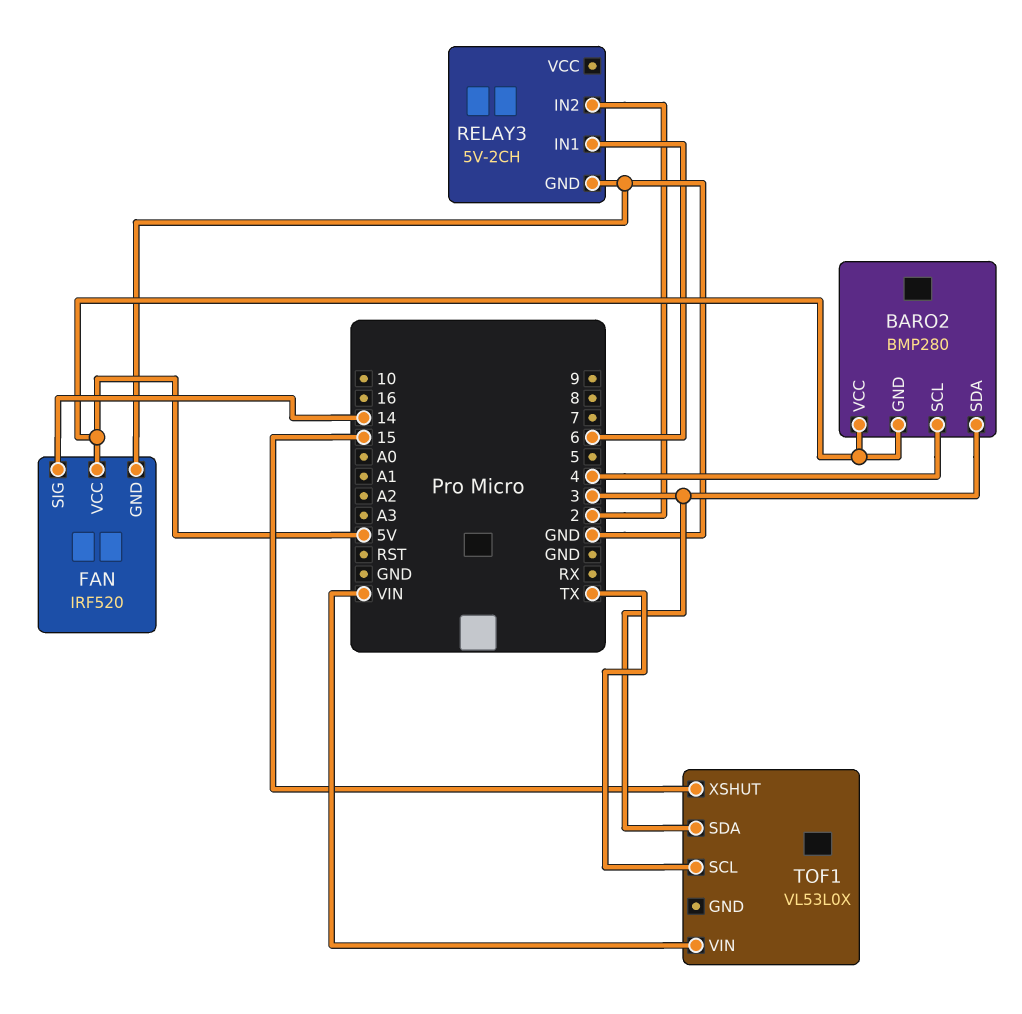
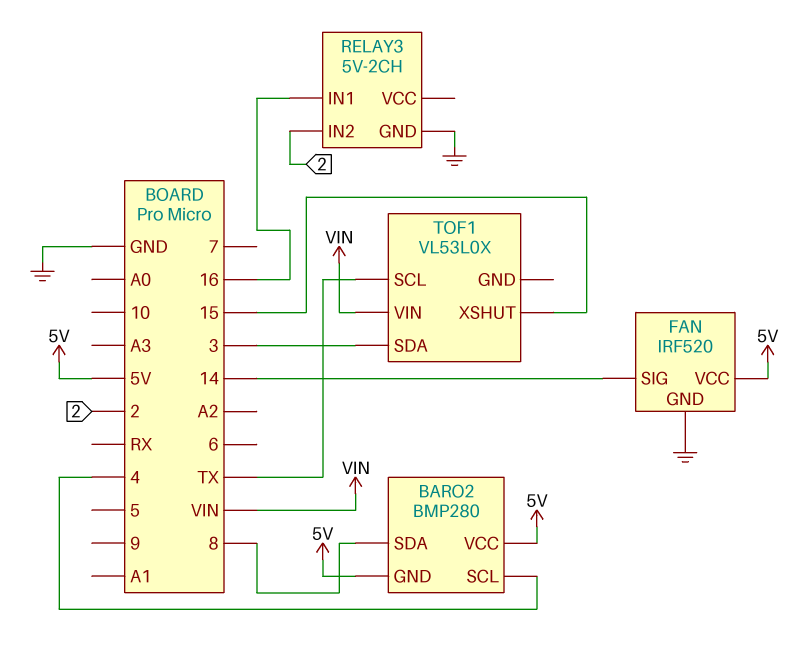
BARO2 pin SDA: 3 -> 8
RELAY3 pin IN1: 6 -> 16

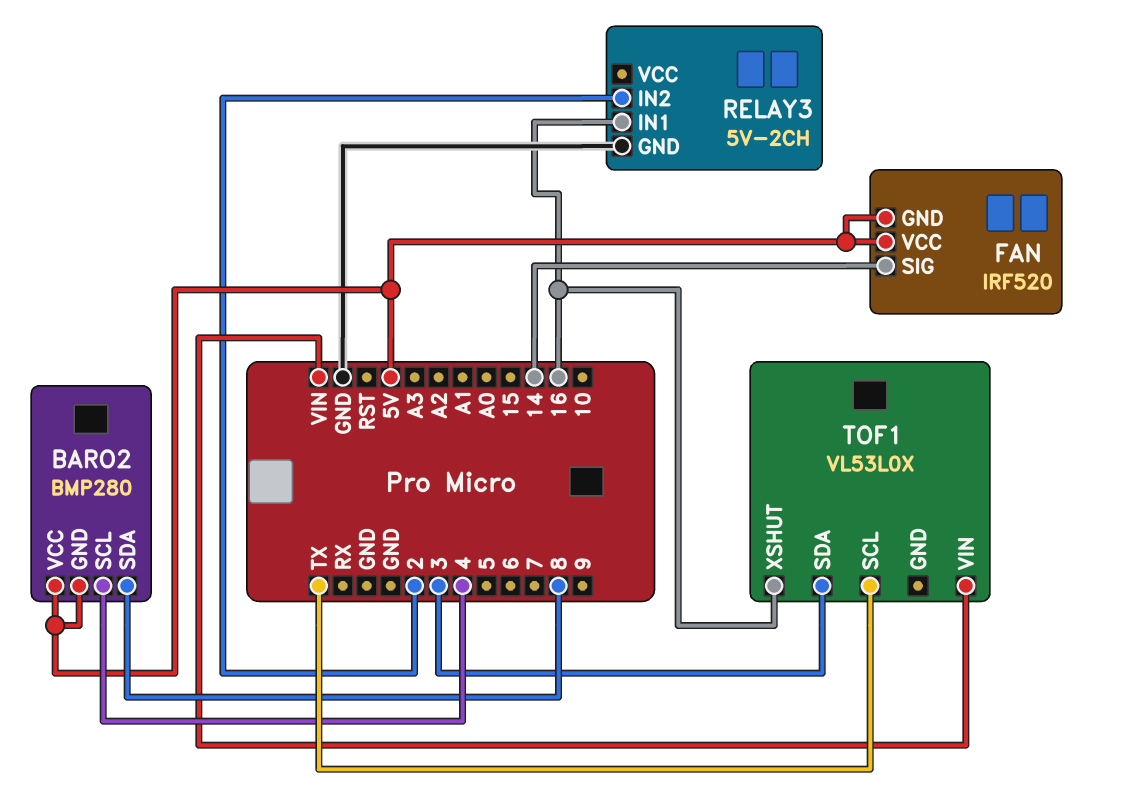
FAN pin GND: GND -> 5V
TOF1 pin XSHUT: 15 -> 16

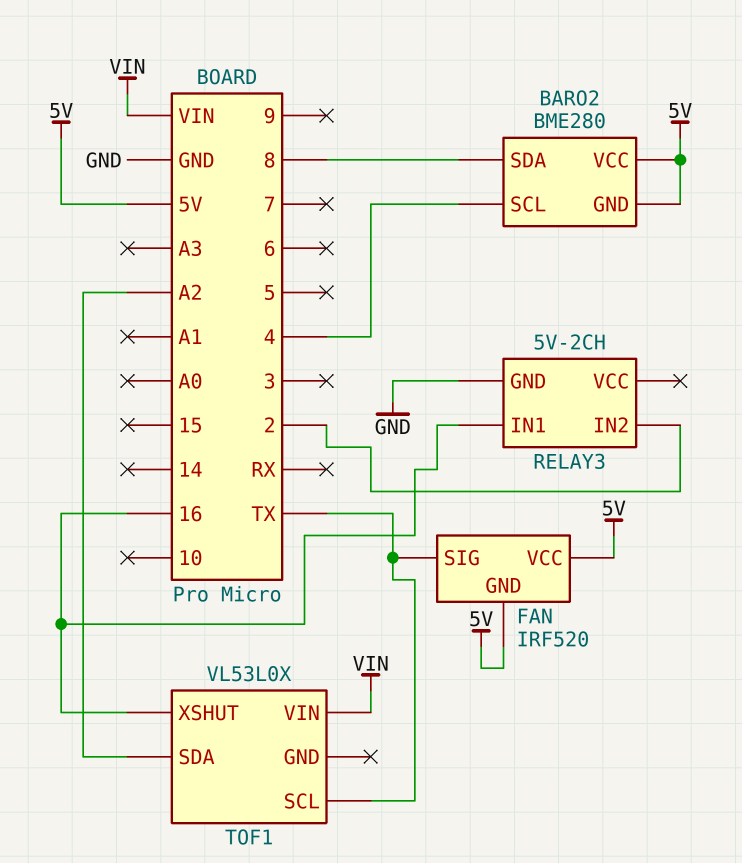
BARO2: BMP280 -> BME280
FAN pin SIG: 14 -> TX
TOF1 pin SDA: 3 -> A2

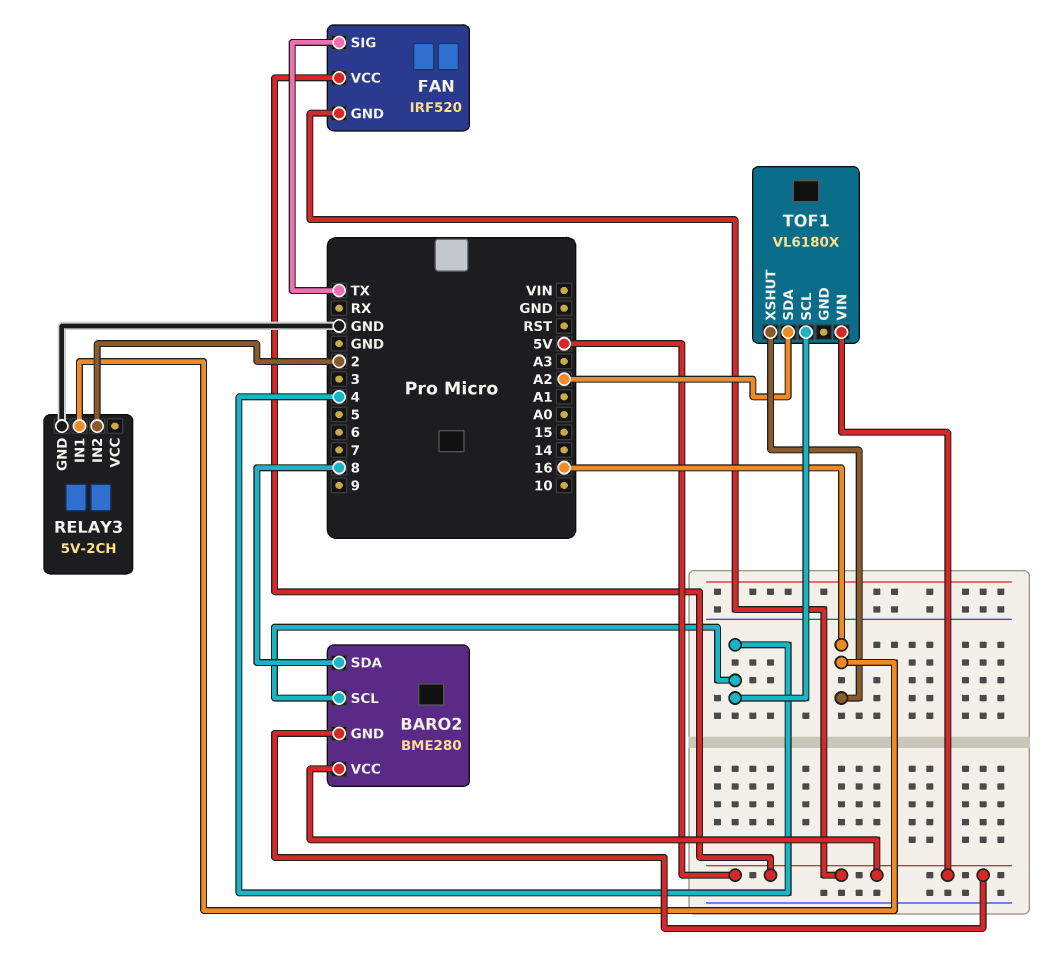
TOF1: VL53L0X -> VL6180X
TOF1 pin SCL: TX -> 4
TOF1 pin VIN: VIN -> 5V

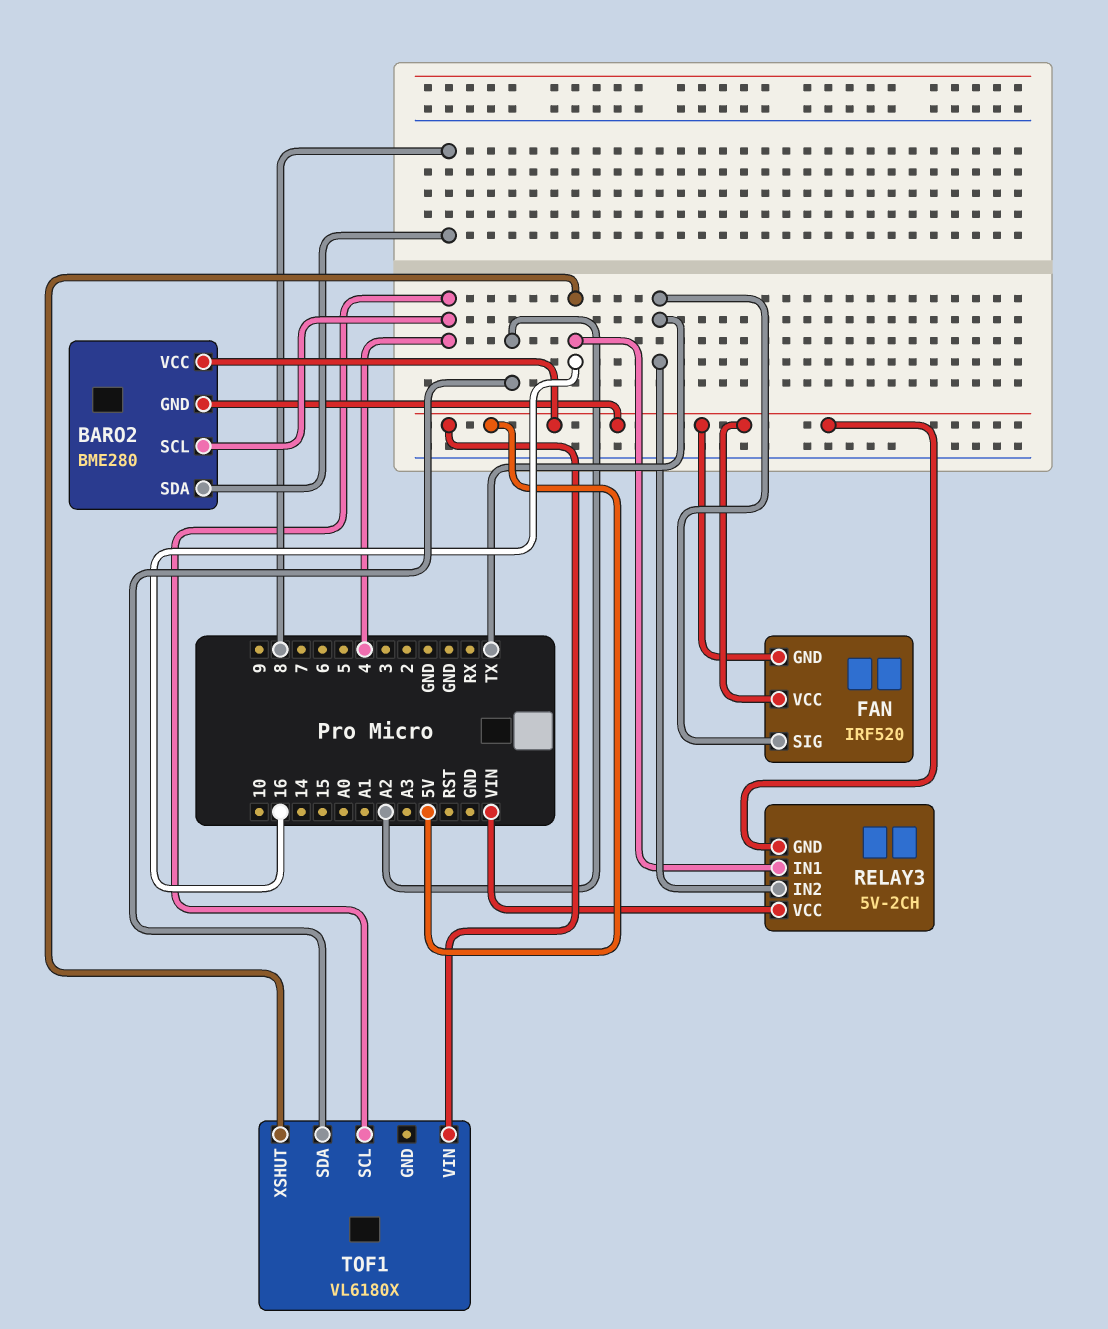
RELAY3 pin GND: GND -> 5V
RELAY3 pin IN2: 2 -> TX
RELAY3 pin VCC: none -> VIN

